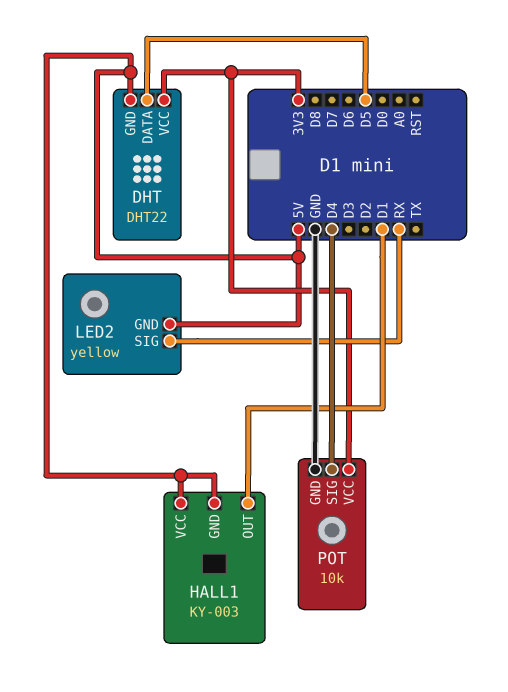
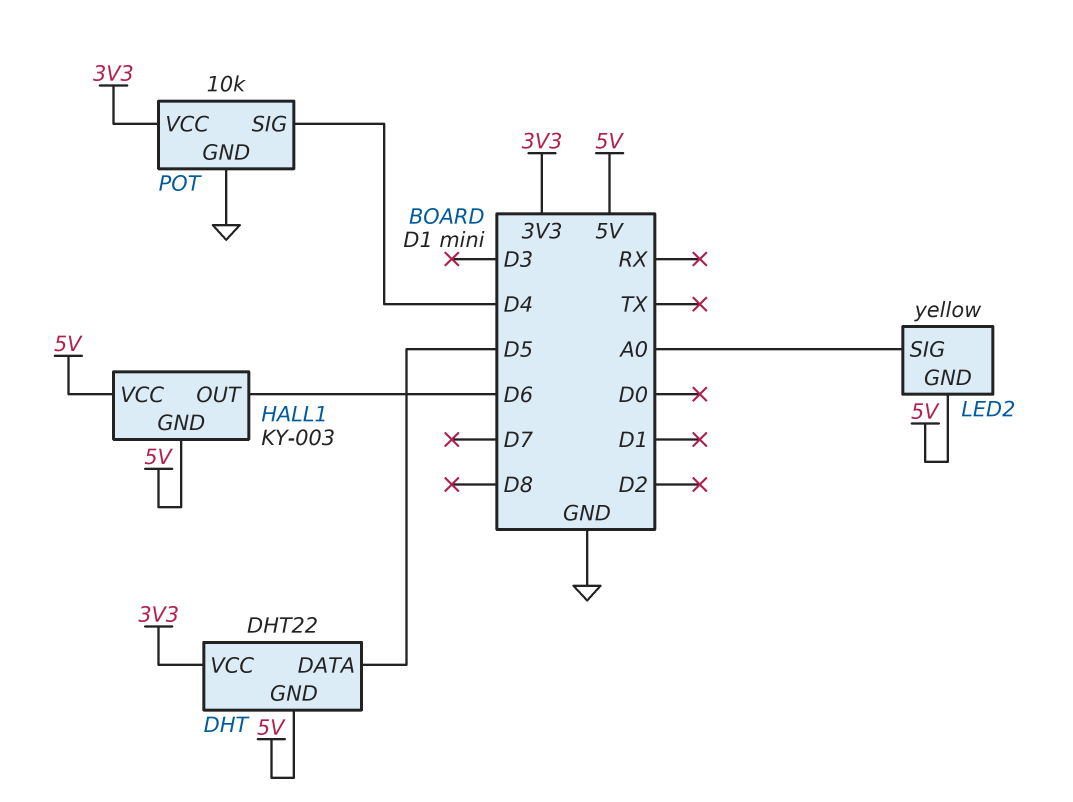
HALL1 pin OUT: D1 -> D6
LED2 pin SIG: RX -> A0

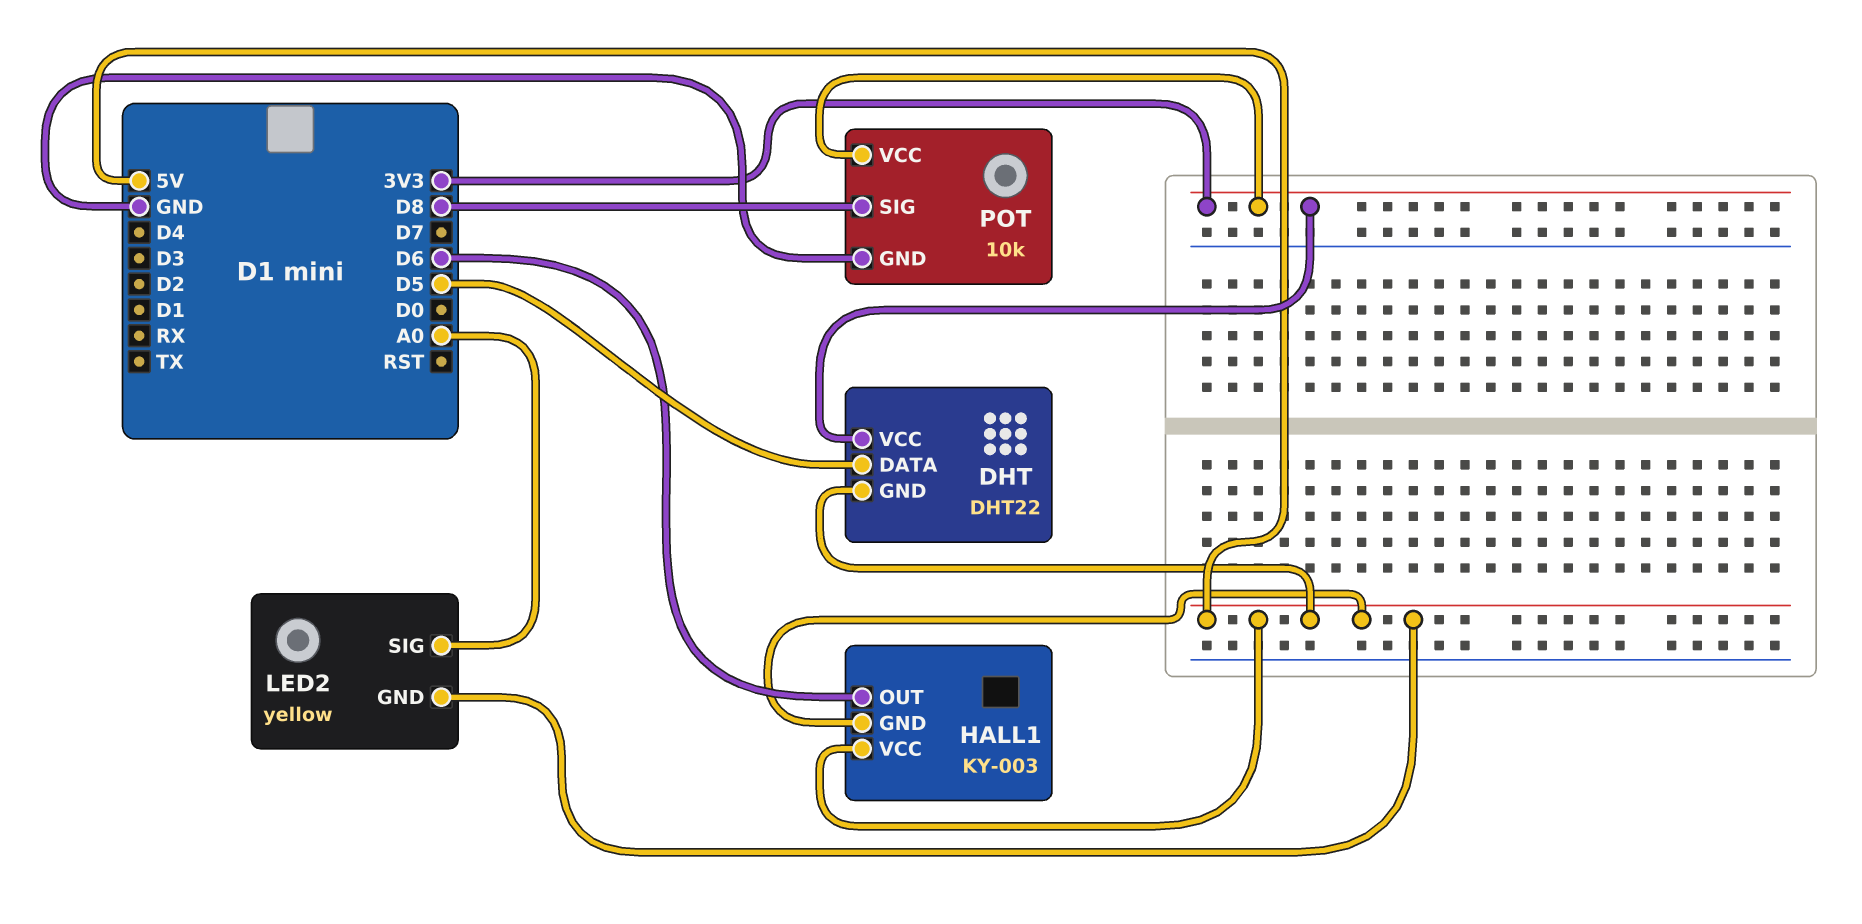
POT pin SIG: D4 -> D8

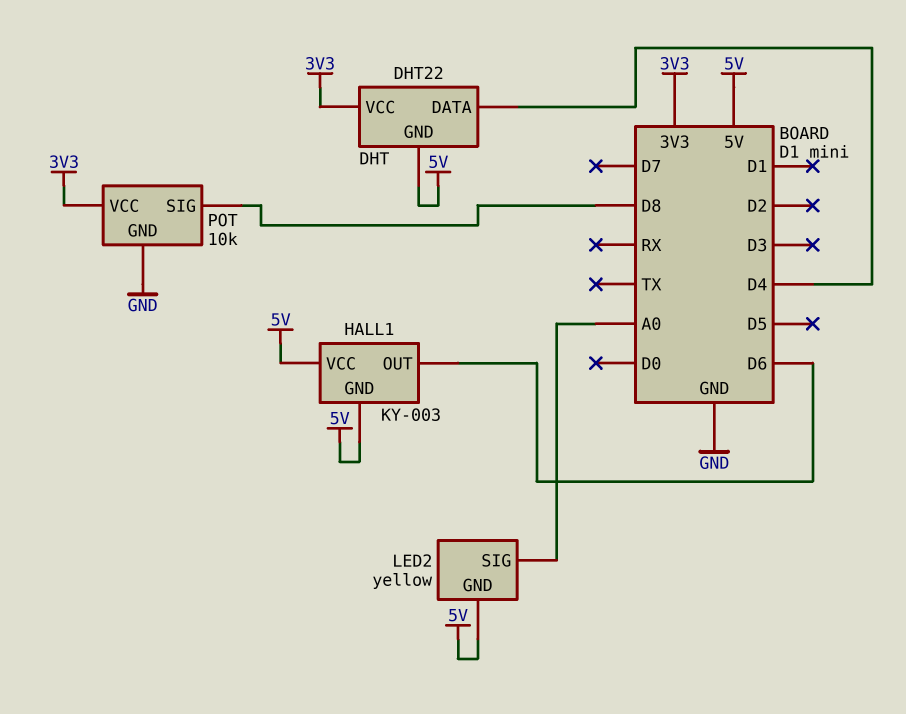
DHT pin DATA: D5 -> D4

